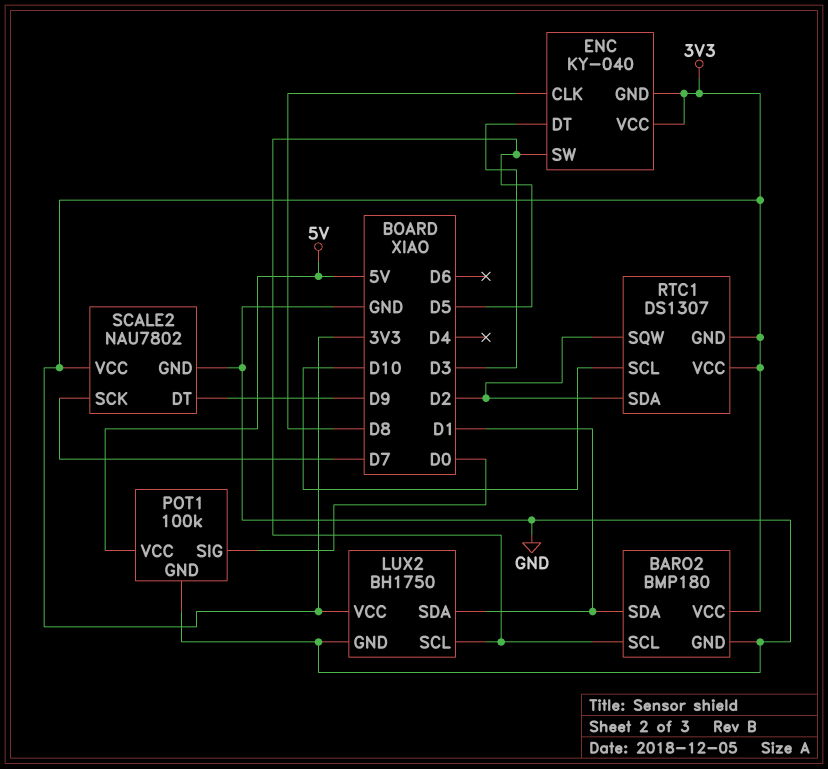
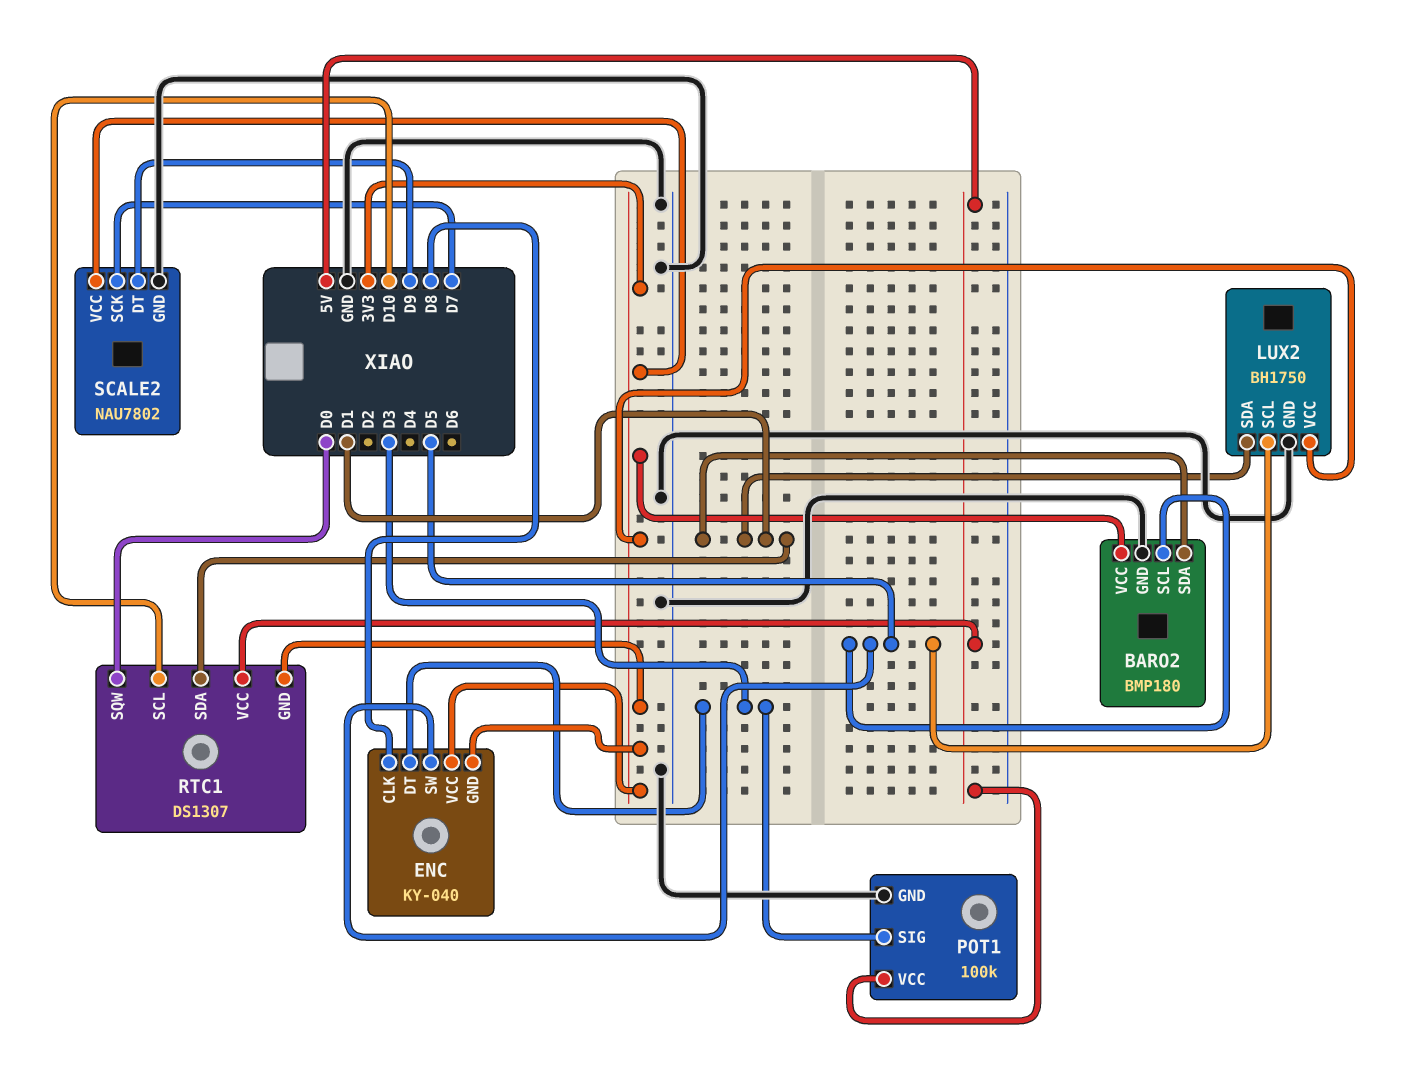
POT1 pin SIG: D0 -> D3
RTC1 pin SDA: D2 -> D1
RTC1 pin SQW: D2 -> D0
RTC1 pin VCC: 3V3 -> 5V

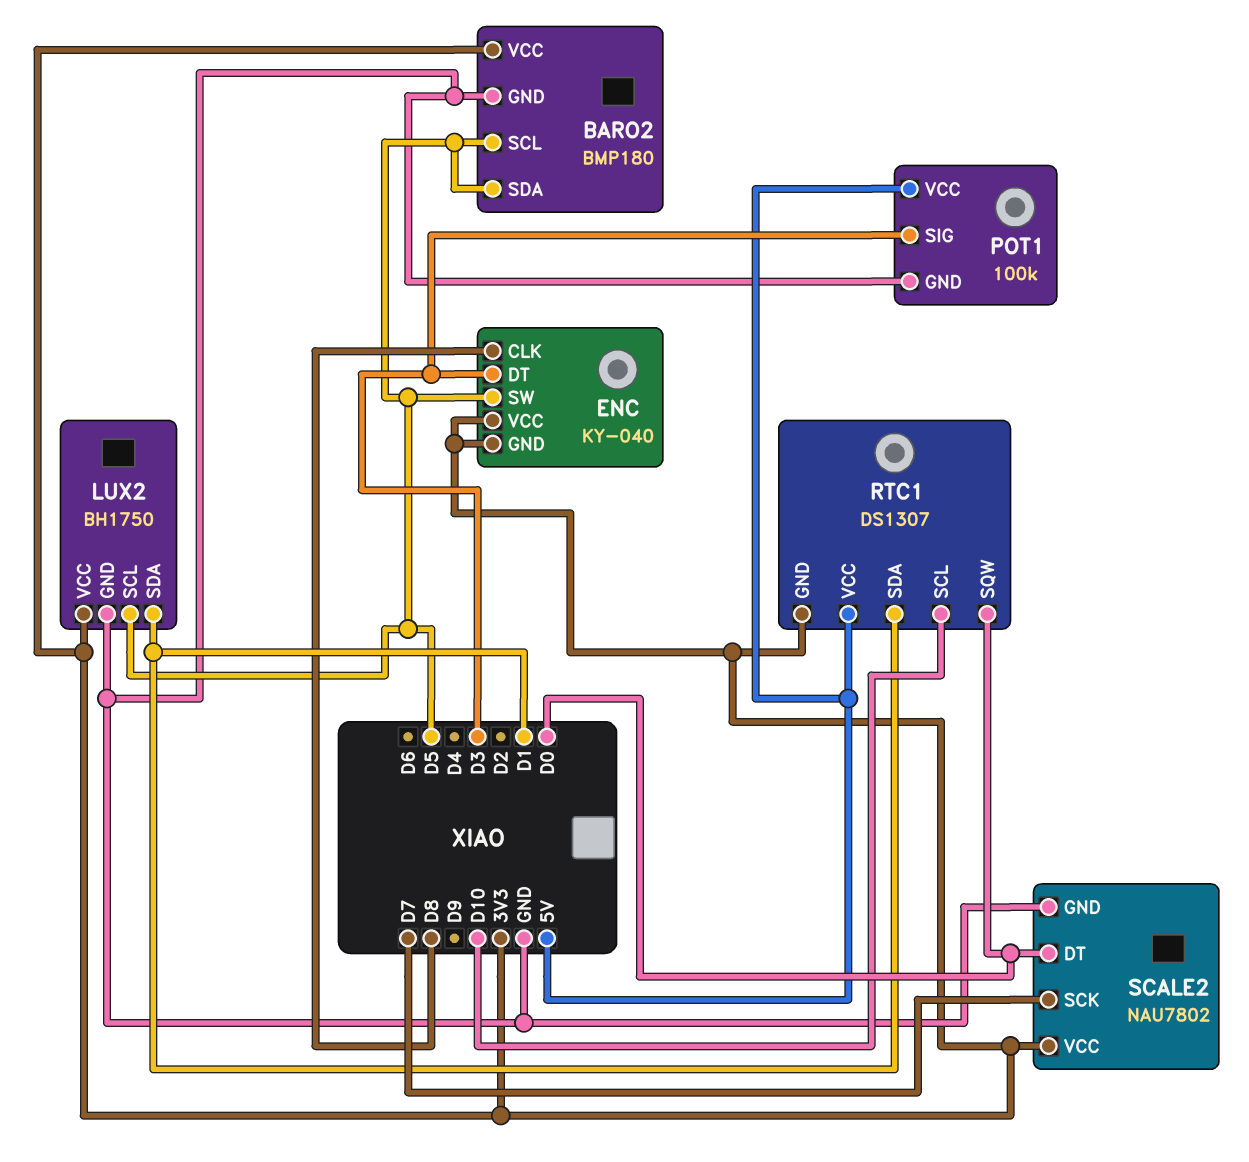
BARO2 pin SDA: D1 -> D5
SCALE2 pin DT: D9 -> D0

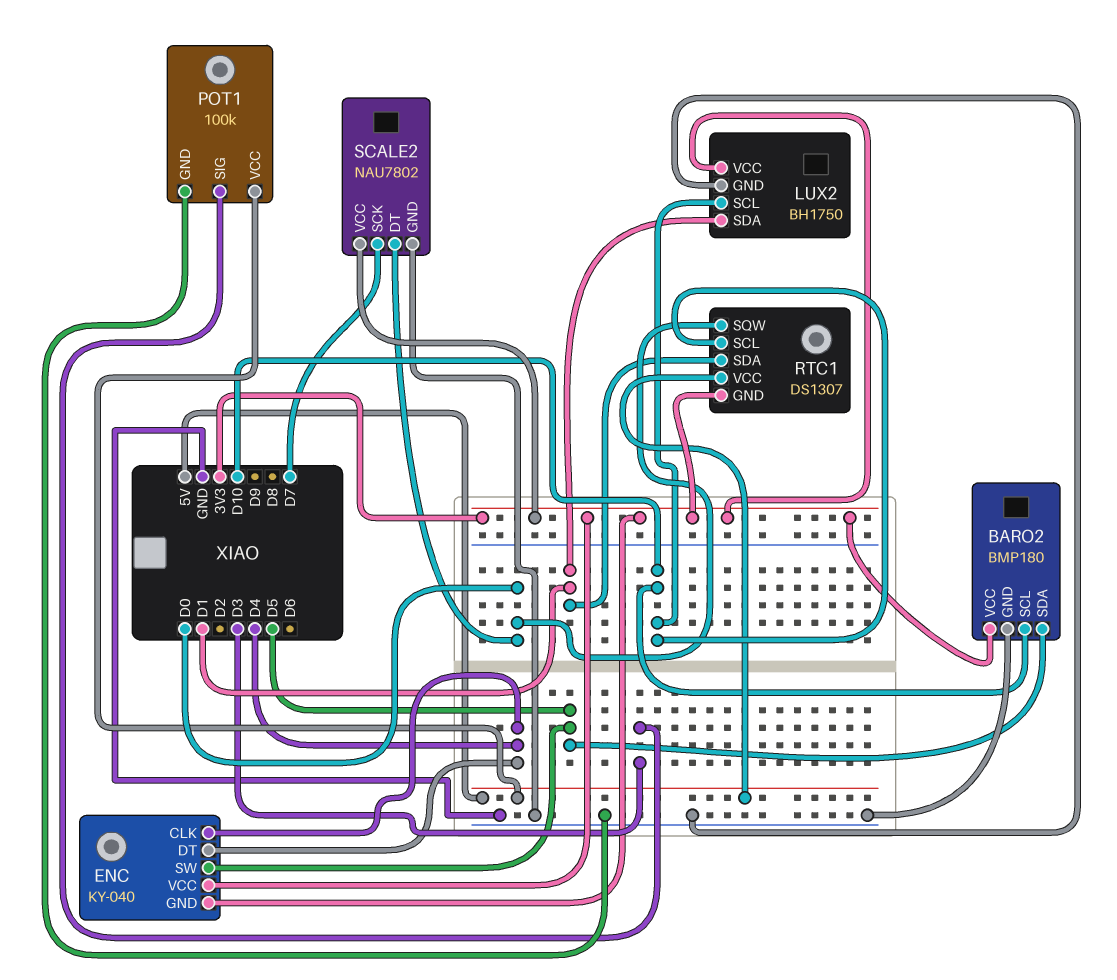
BARO2 pin SCL: D5 -> D10
ENC pin CLK: D8 -> D4
ENC pin DT: D3 -> D4
LUX2 pin SCL: D5 -> D10

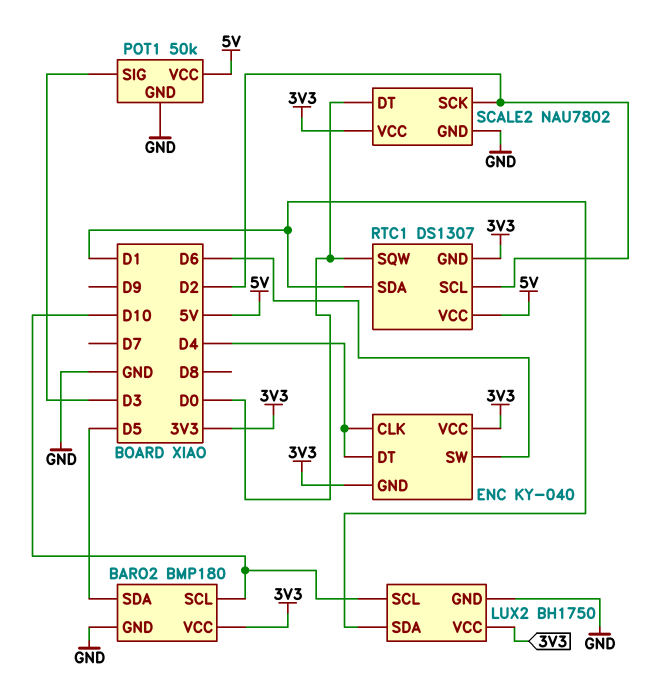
ENC pin SW: D5 -> D6
POT1: 100k -> 50k
RTC1 pin SCL: D10 -> D2
SCALE2 pin SCK: D7 -> D2

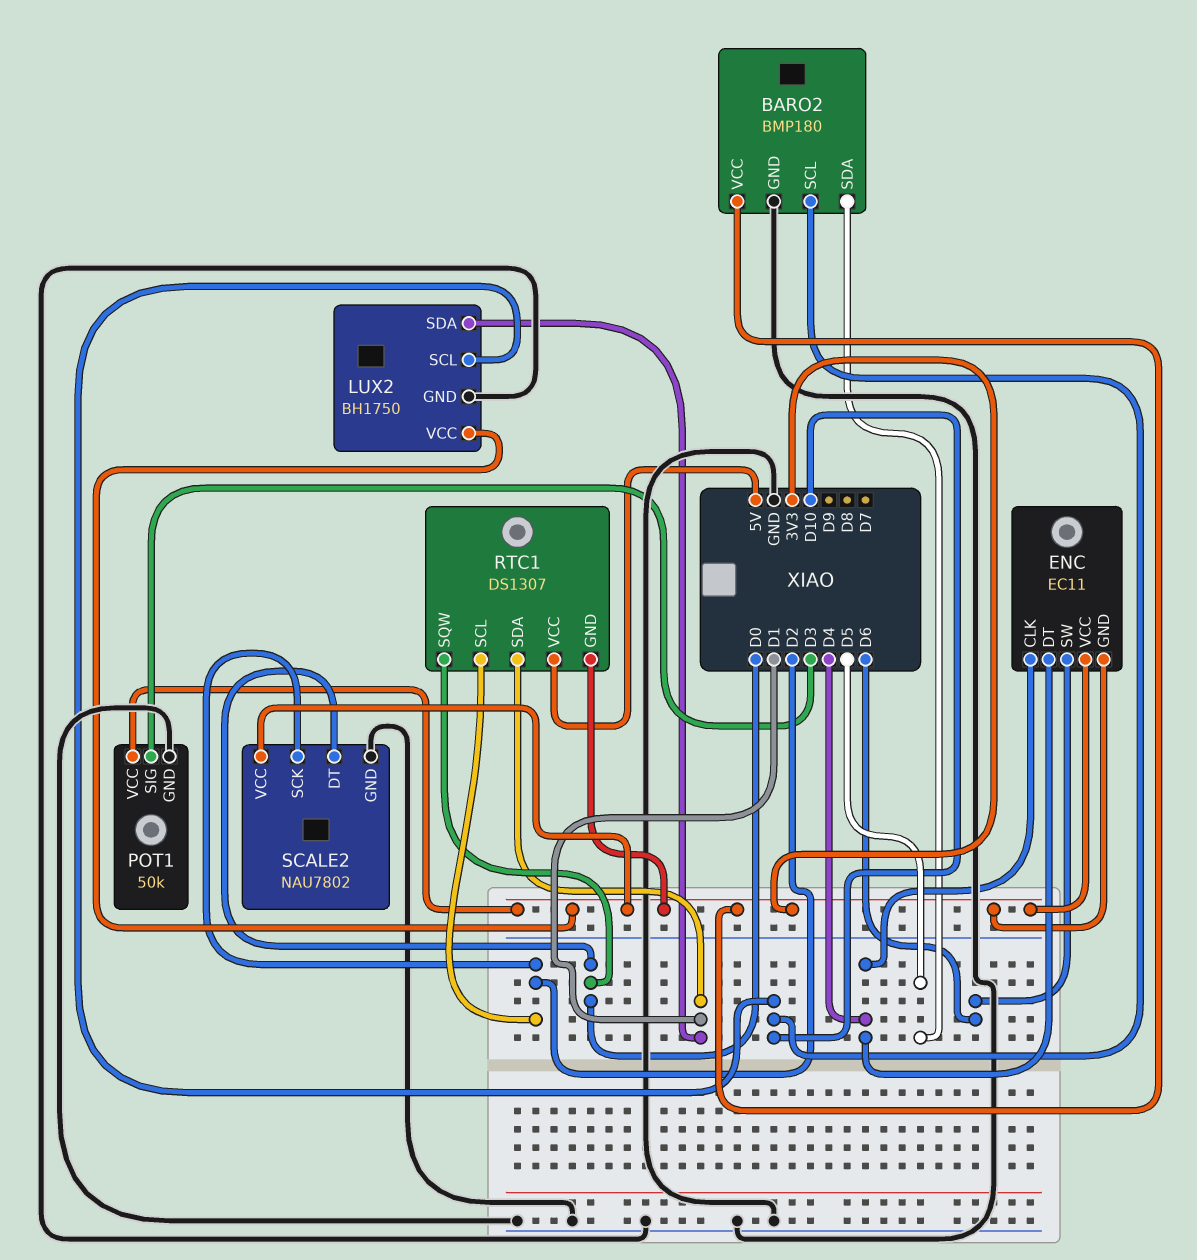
ENC: KY-040 -> EC11
POT1 pin VCC: 5V -> 3V3

